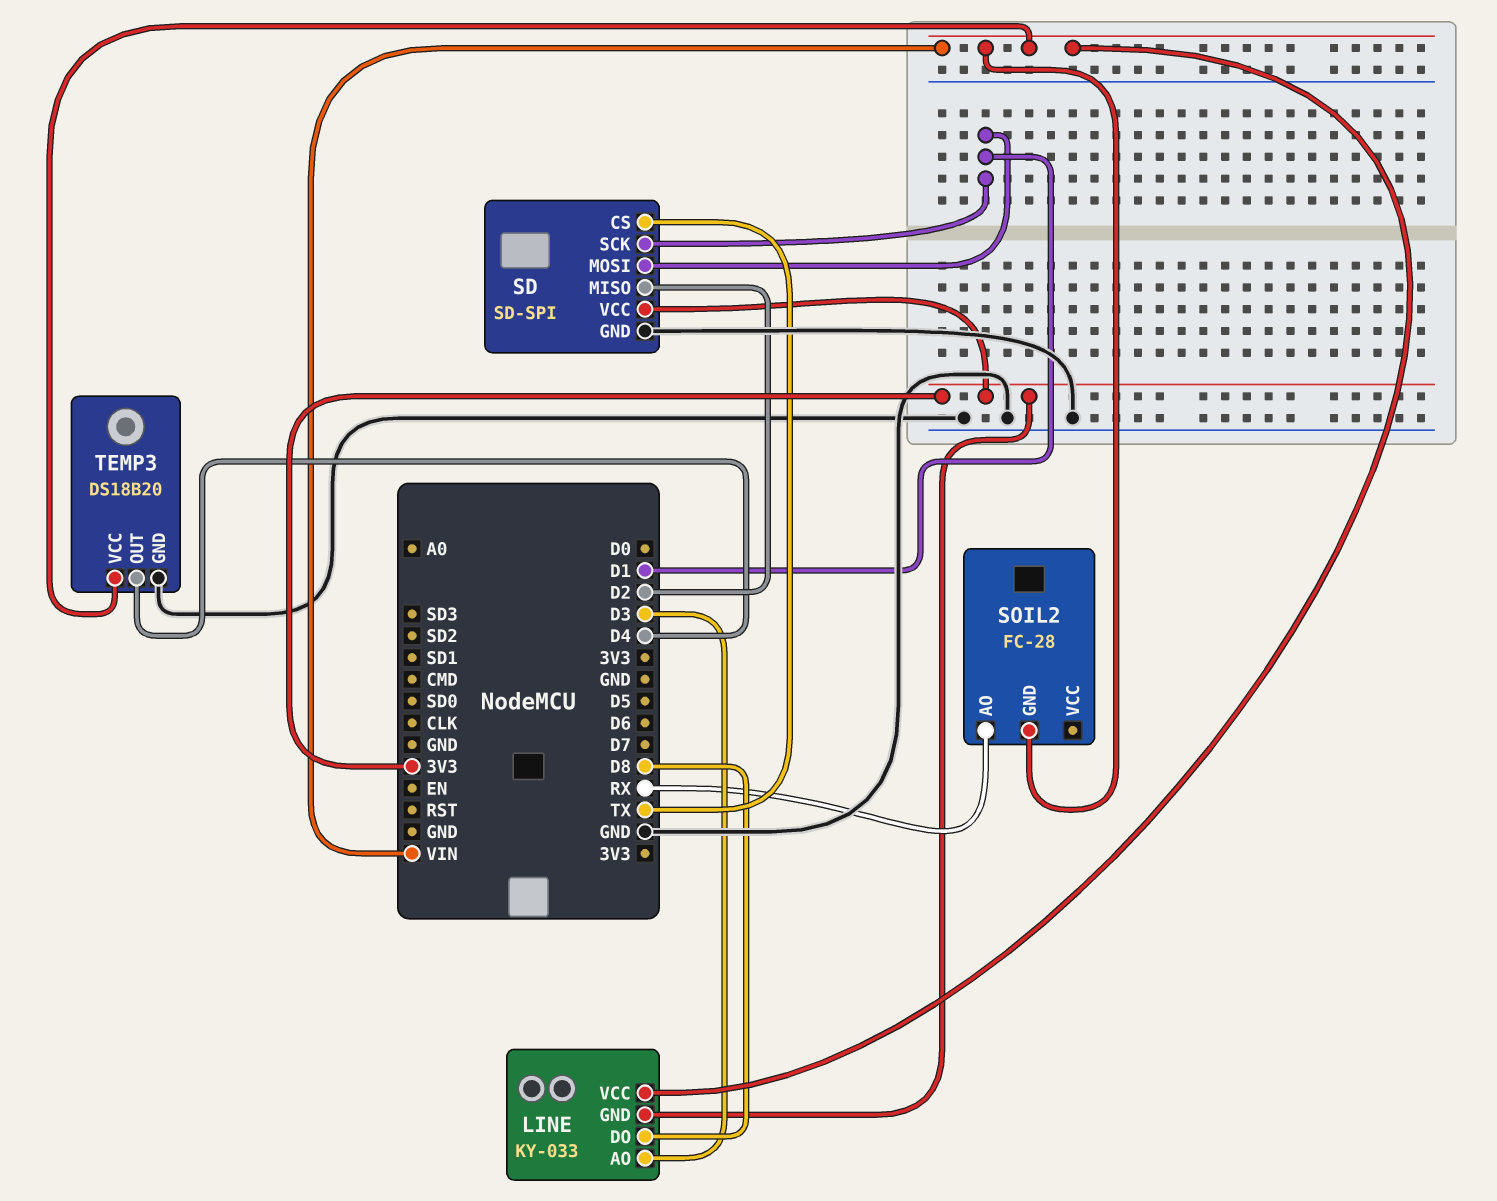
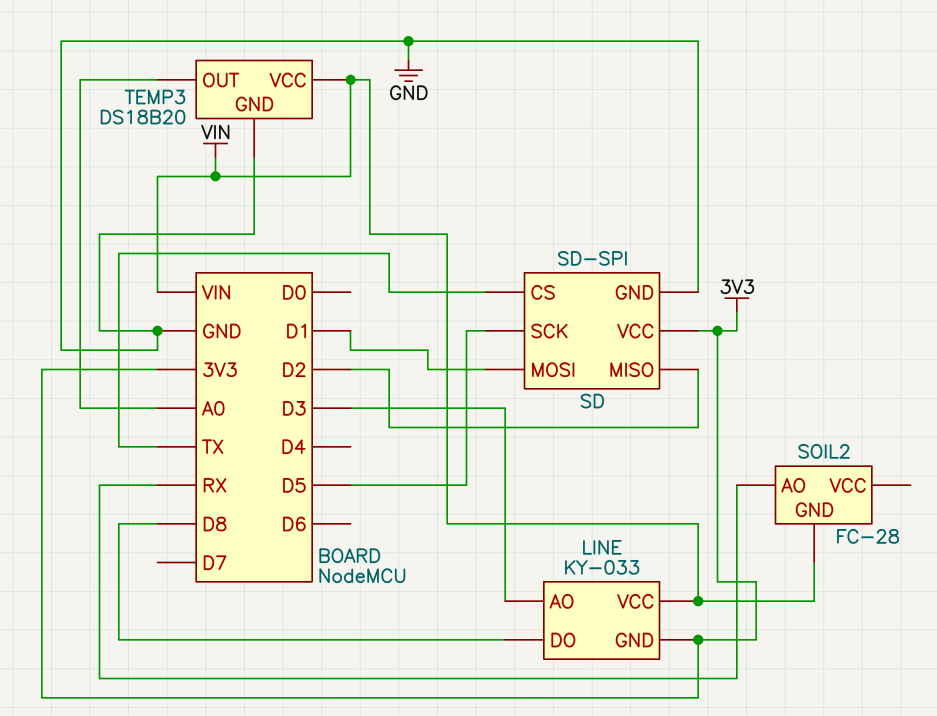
SD pin SCK: D1 -> D5
TEMP3 pin OUT: D4 -> A0

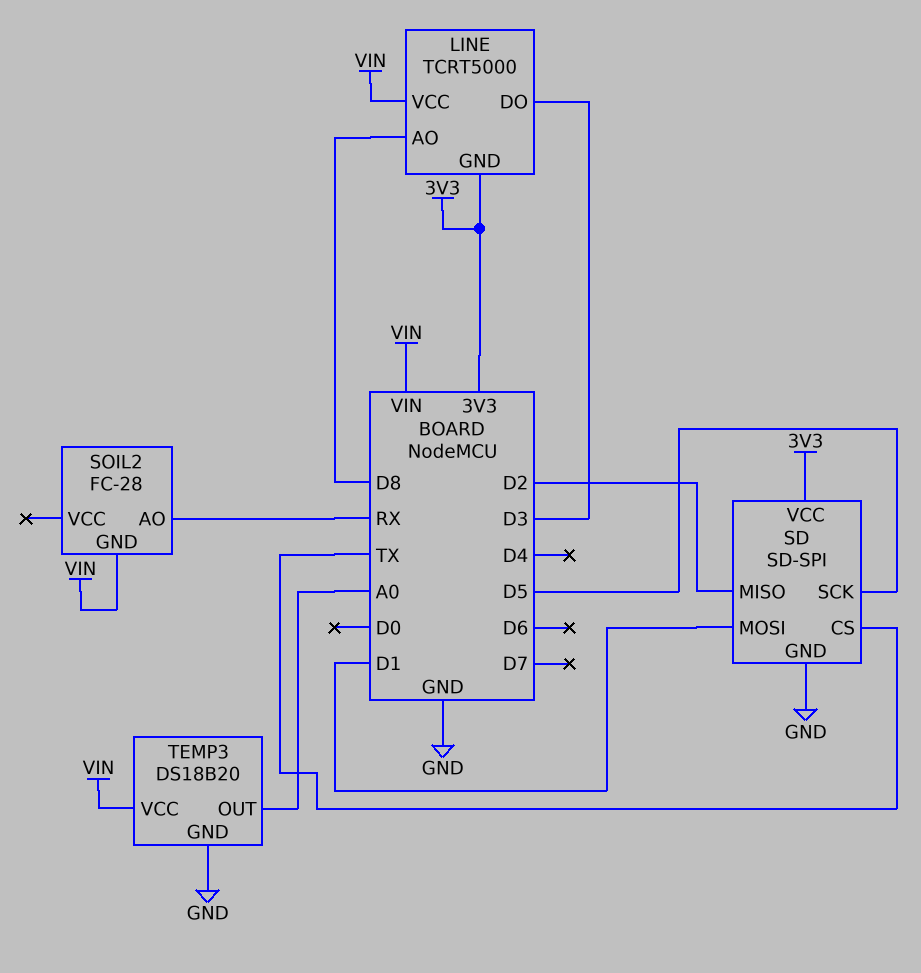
LINE: KY-033 -> TCRT5000
LINE pin AO: D3 -> D8
LINE pin DO: D8 -> D3

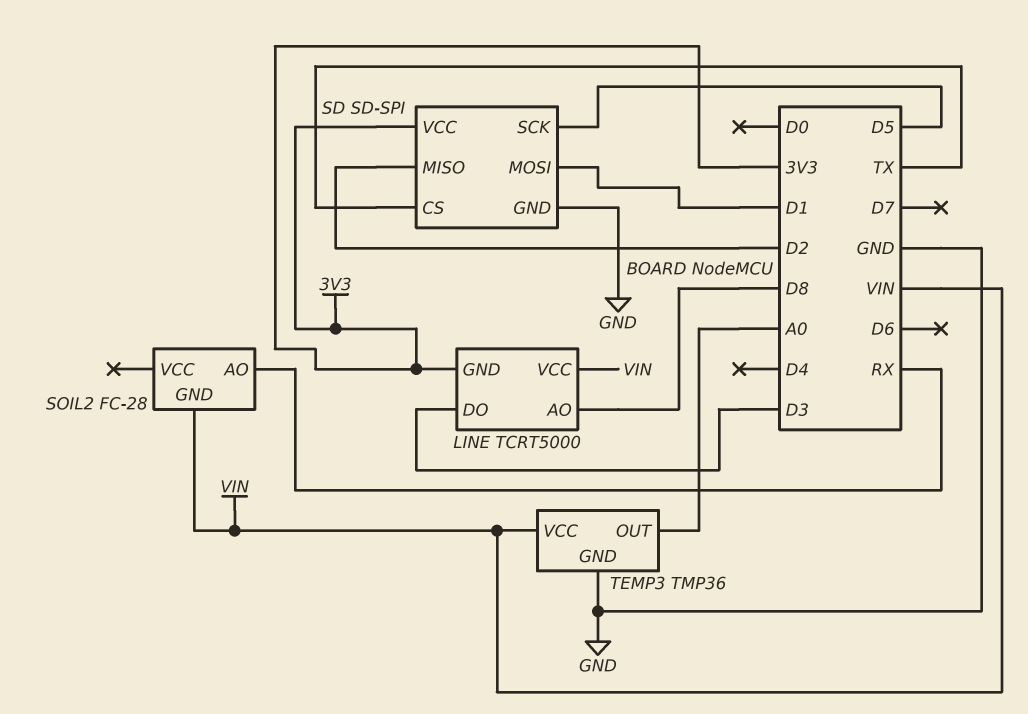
TEMP3: DS18B20 -> TMP36

